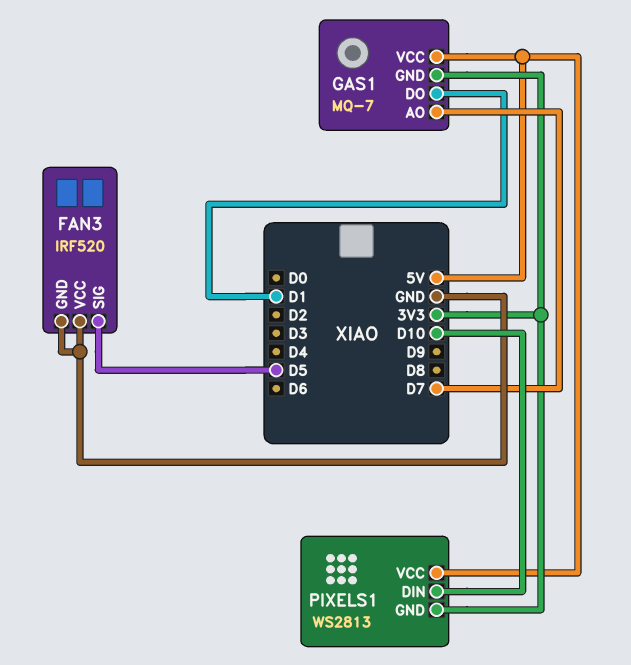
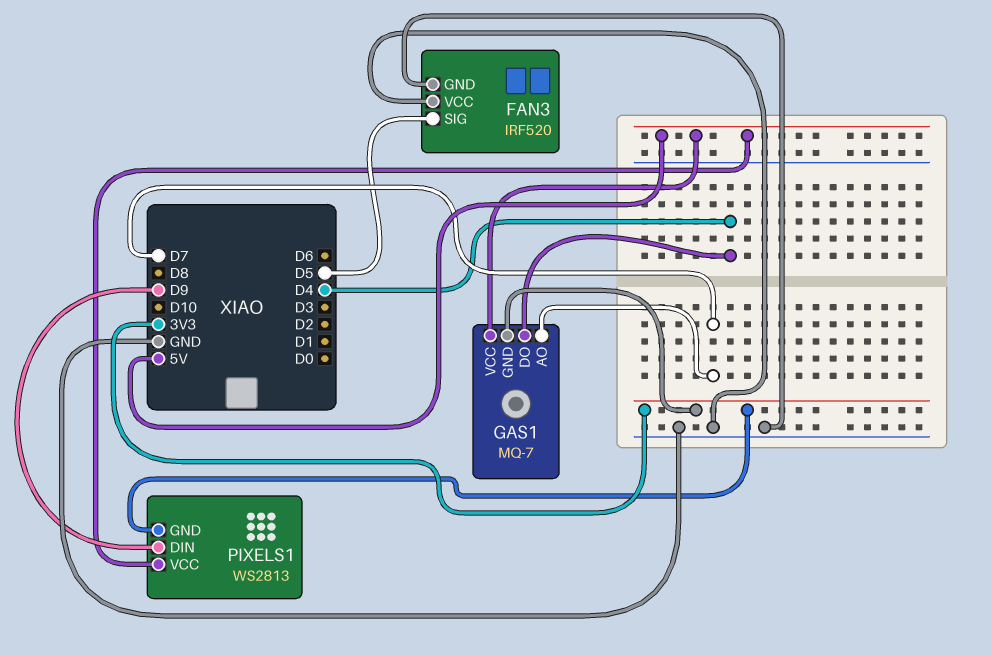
GAS1 pin DO: D1 -> D4
PIXELS1 pin DIN: D10 -> D9

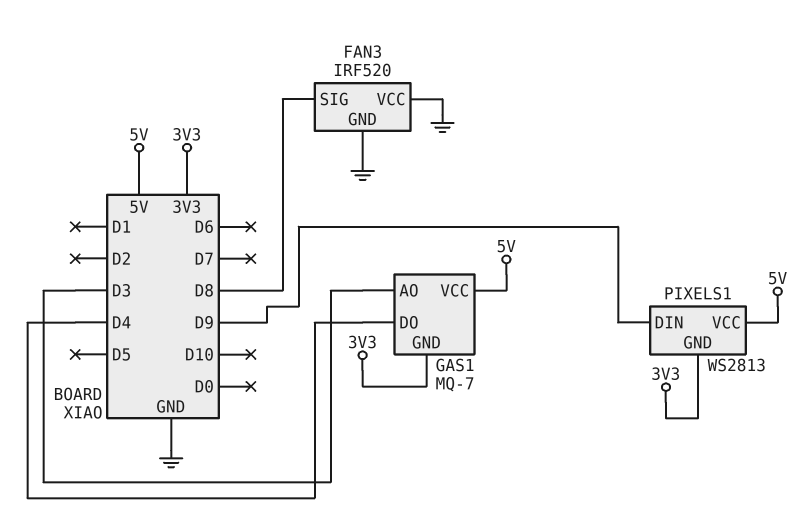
FAN3 pin SIG: D5 -> D8
GAS1 pin AO: D7 -> D3

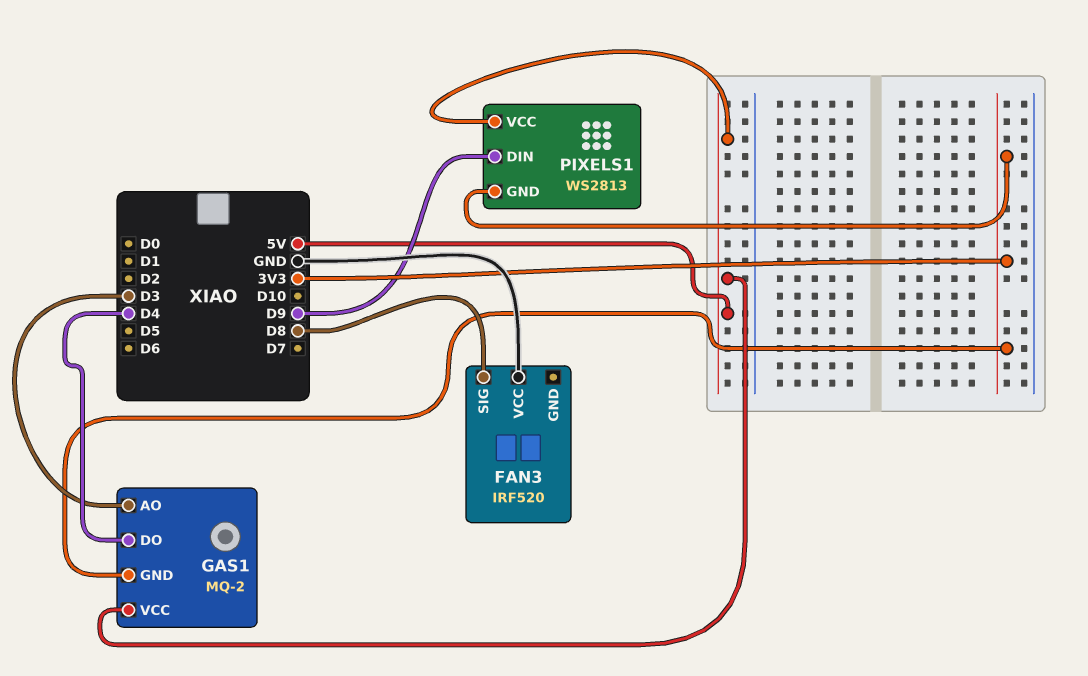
FAN3 pin GND: GND -> none
GAS1: MQ-7 -> MQ-2

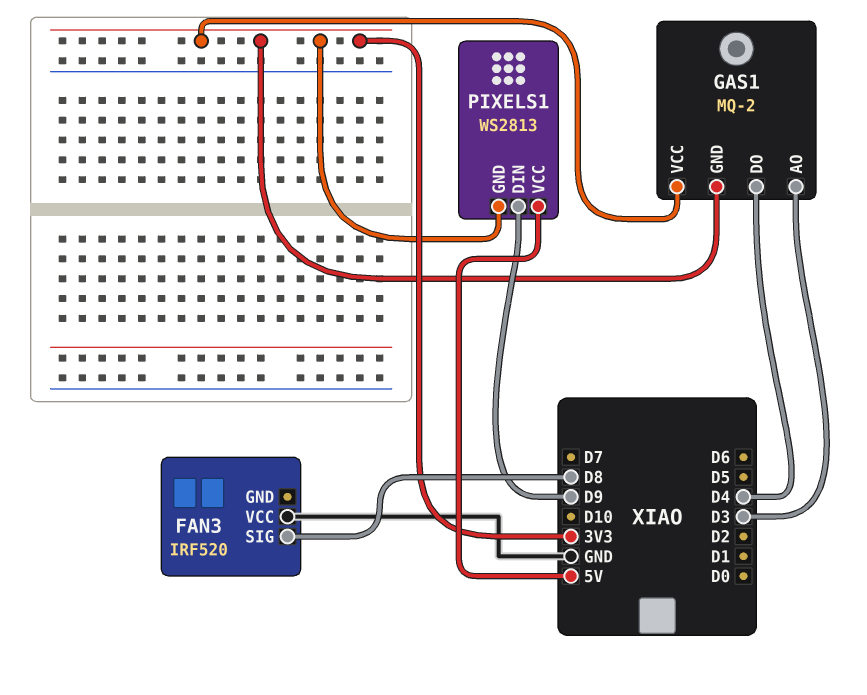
GAS1 pin VCC: 5V -> 3V3

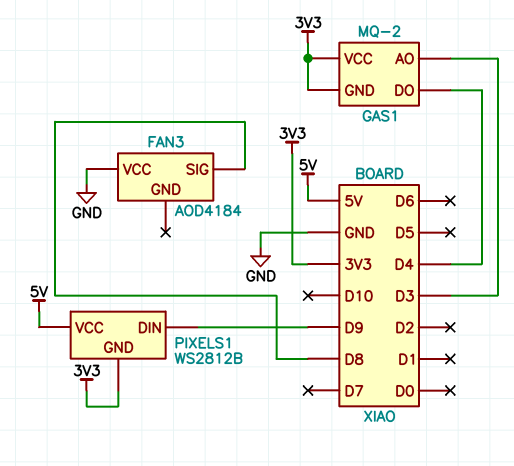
FAN3: IRF520 -> AOD4184
PIXELS1: WS2813 -> WS2812B

